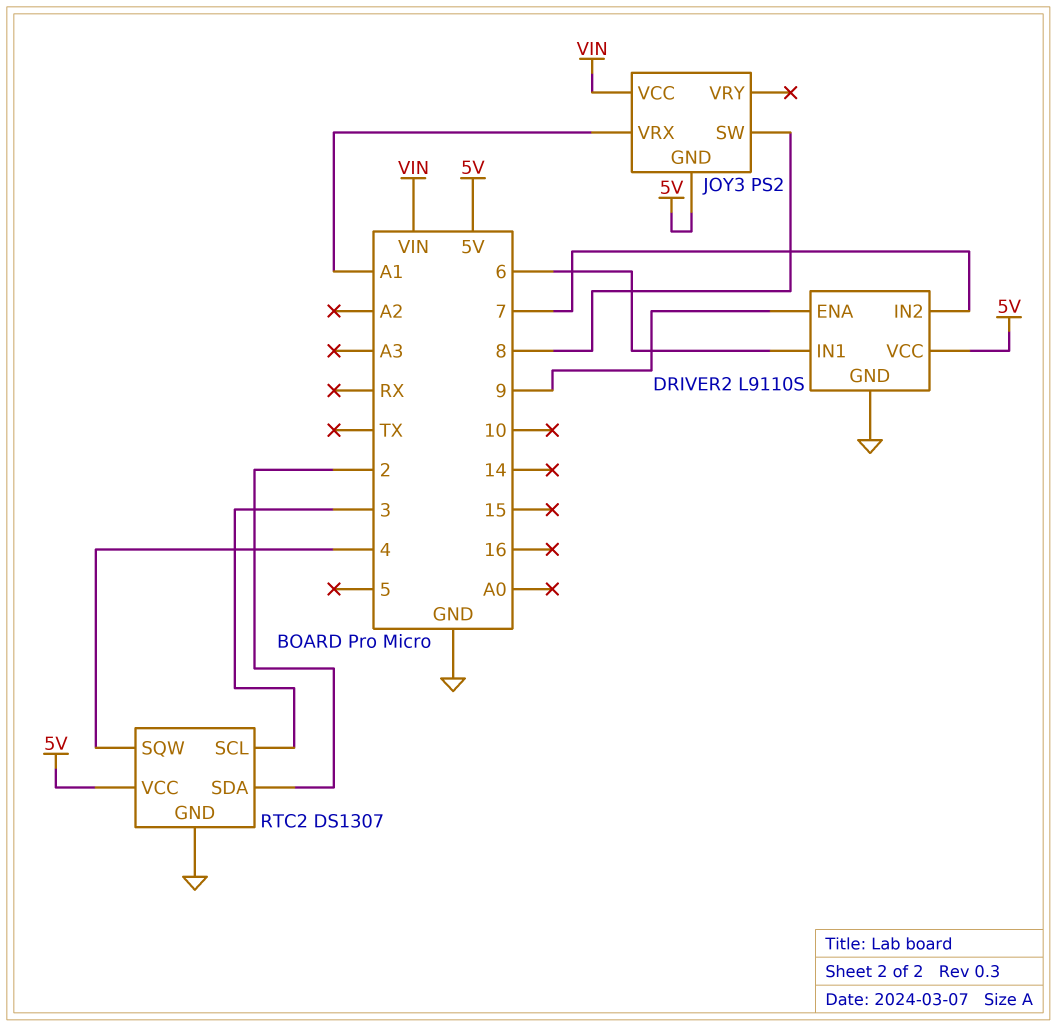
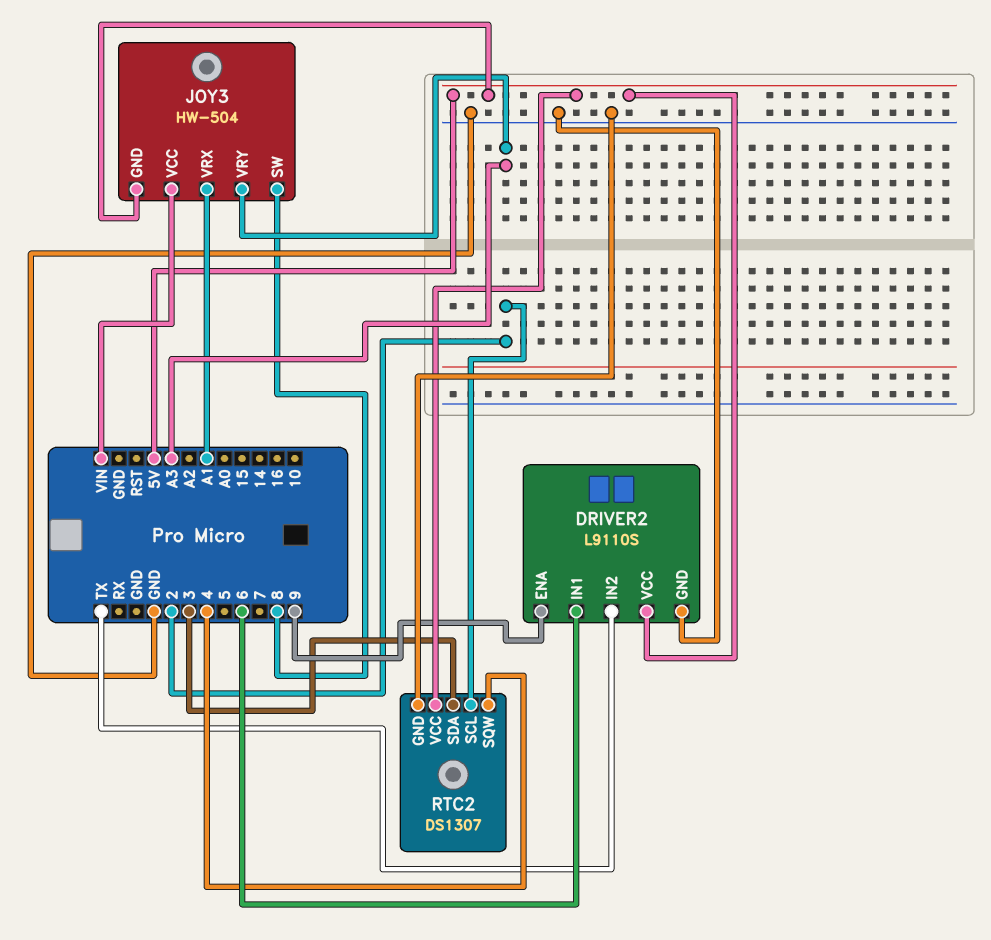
DRIVER2 pin IN2: 7 -> TX
JOY3: PS2 -> HW-504
JOY3 pin VRY: none -> A3
RTC2 pin SCL: 3 -> 2
RTC2 pin SDA: 2 -> 3

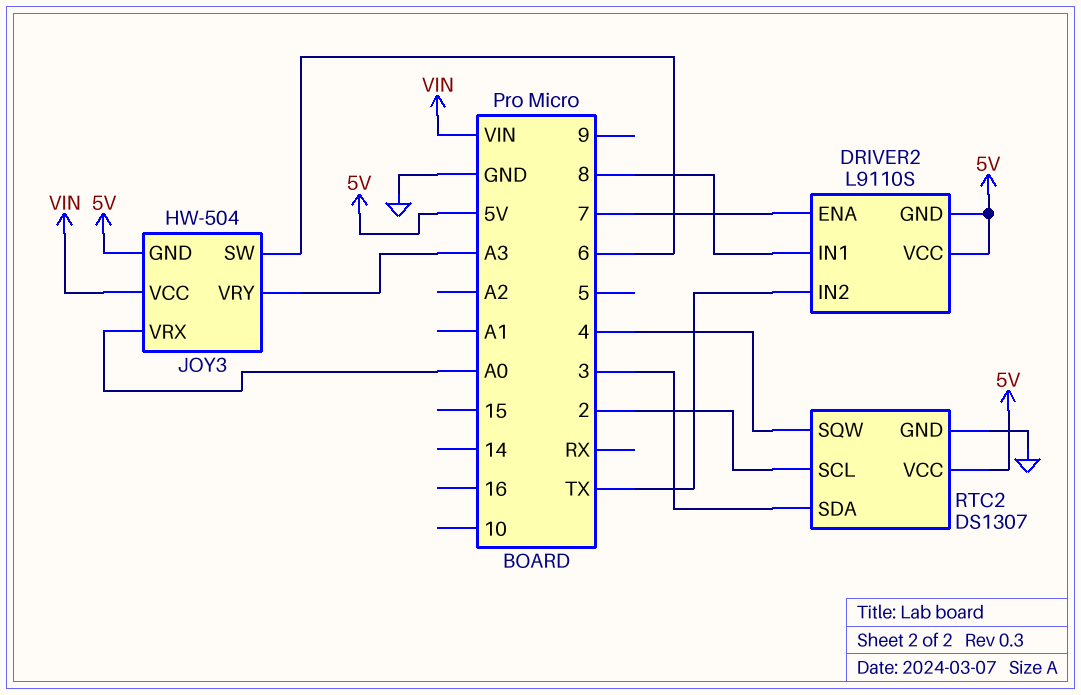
DRIVER2 pin ENA: 9 -> 7
DRIVER2 pin GND: GND -> 5V
DRIVER2 pin IN1: 6 -> 8
JOY3 pin SW: 8 -> 6
JOY3 pin VRX: A1 -> A0

